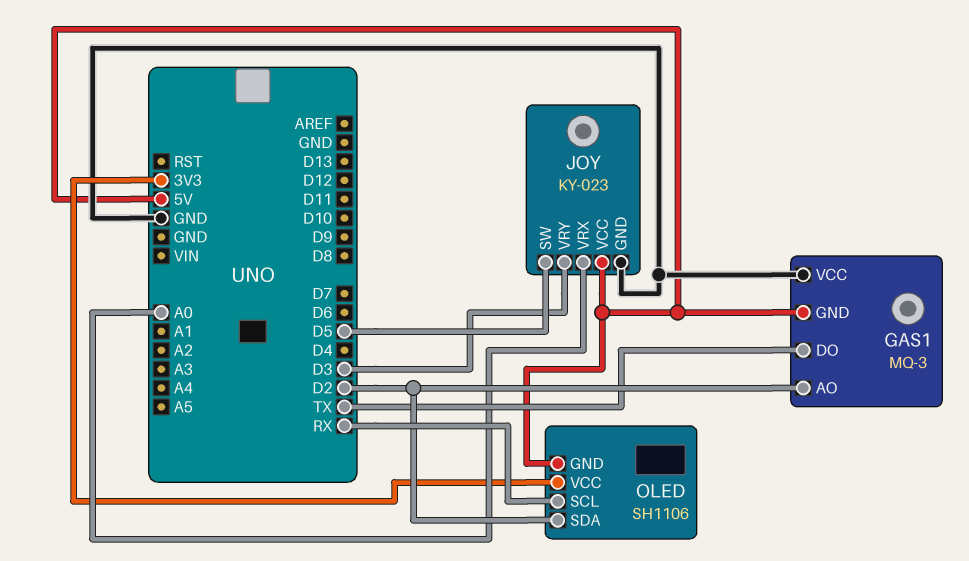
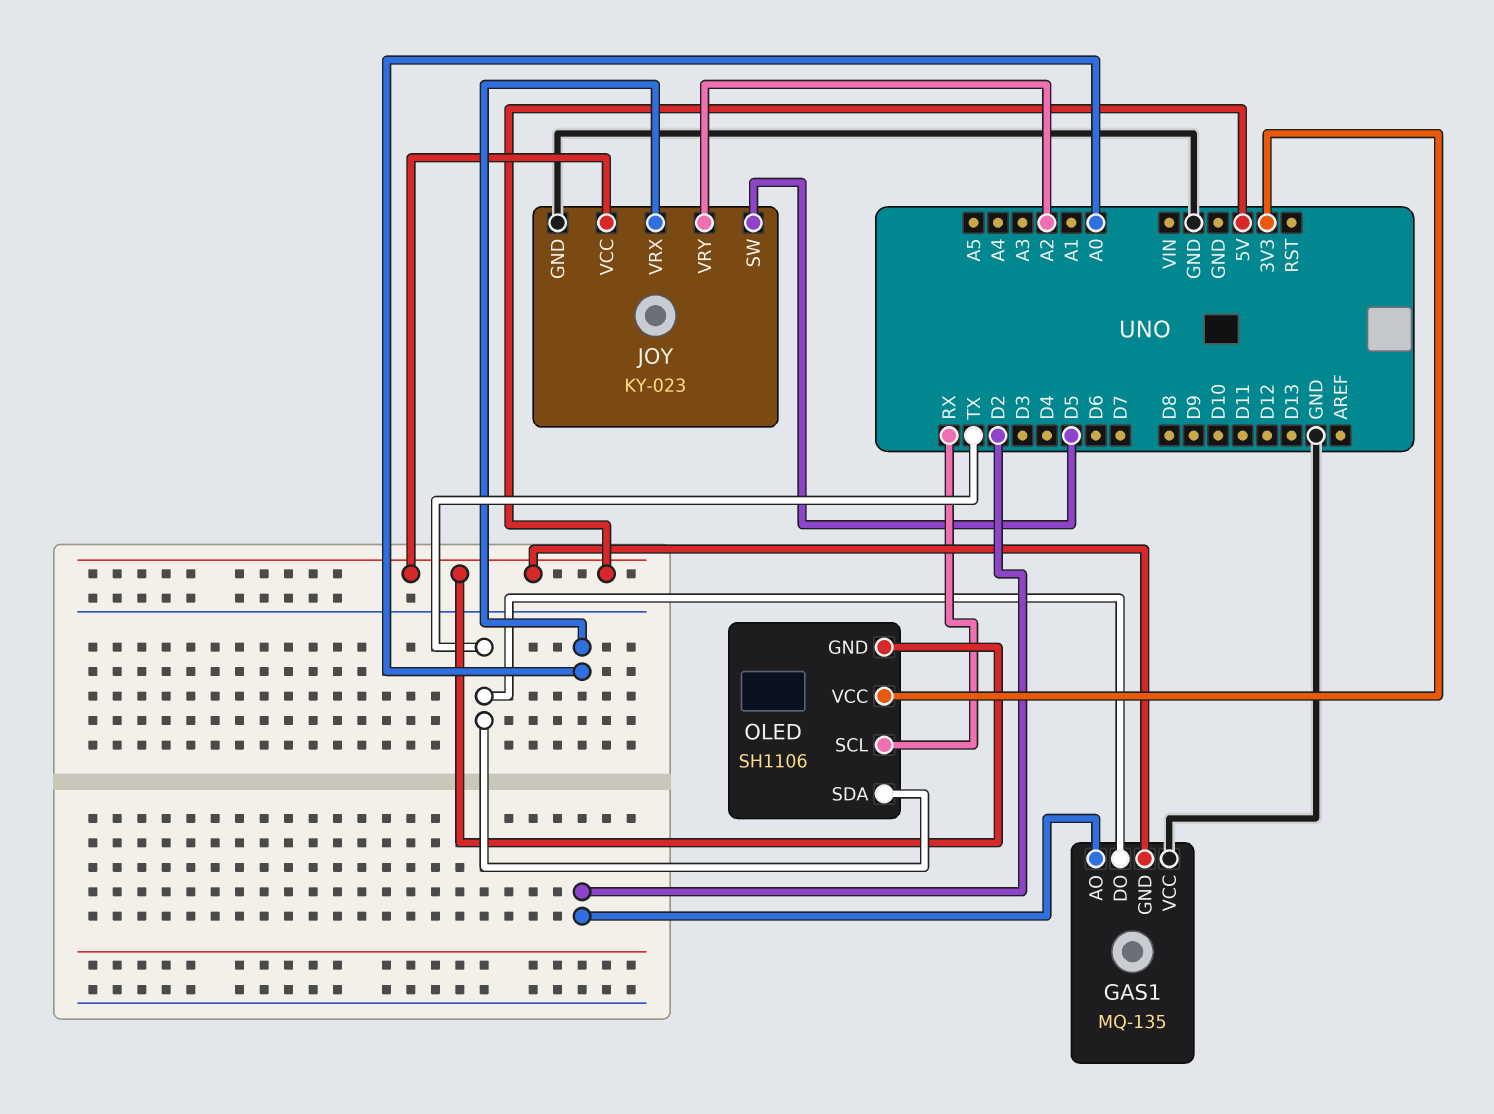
GAS1: MQ-3 -> MQ-135
JOY pin VRY: D3 -> A2
OLED pin SDA: D2 -> TX

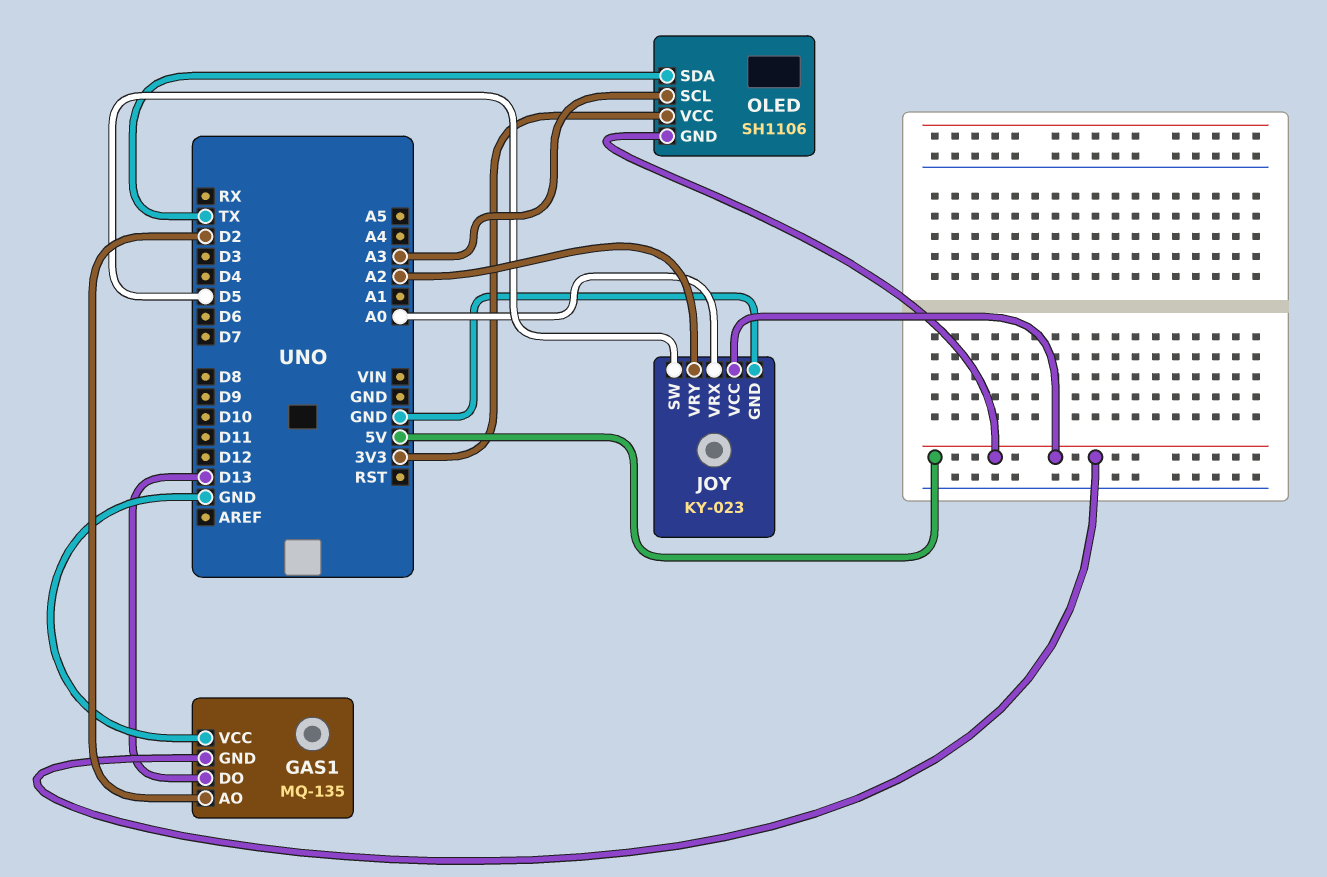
GAS1 pin DO: TX -> D13
OLED pin SCL: RX -> A3

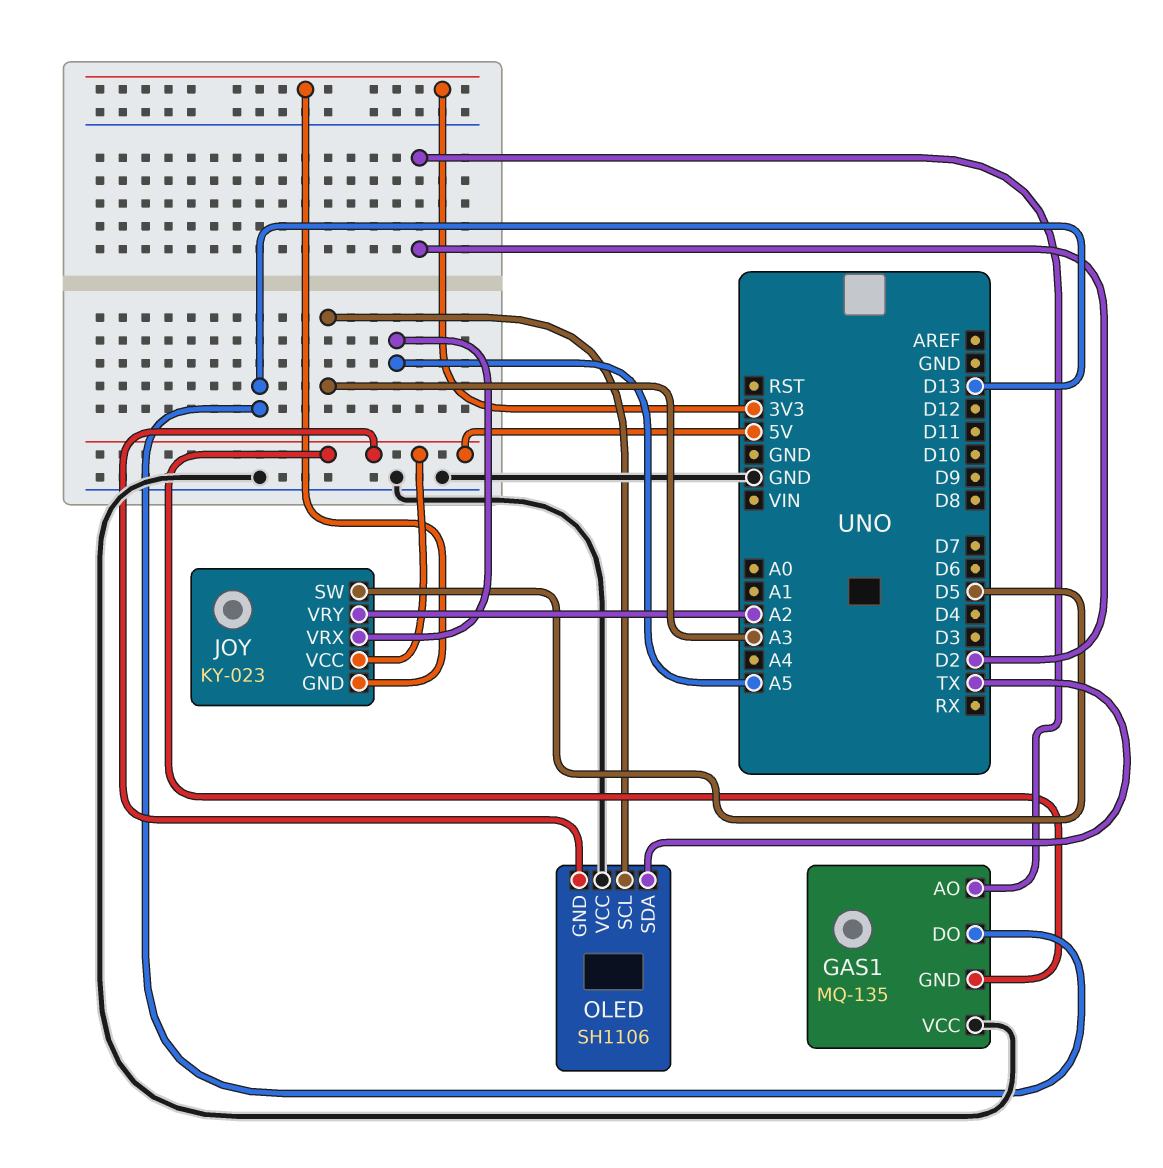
JOY pin GND: GND -> 3V3
JOY pin VRX: A0 -> A5
OLED pin VCC: 3V3 -> GND

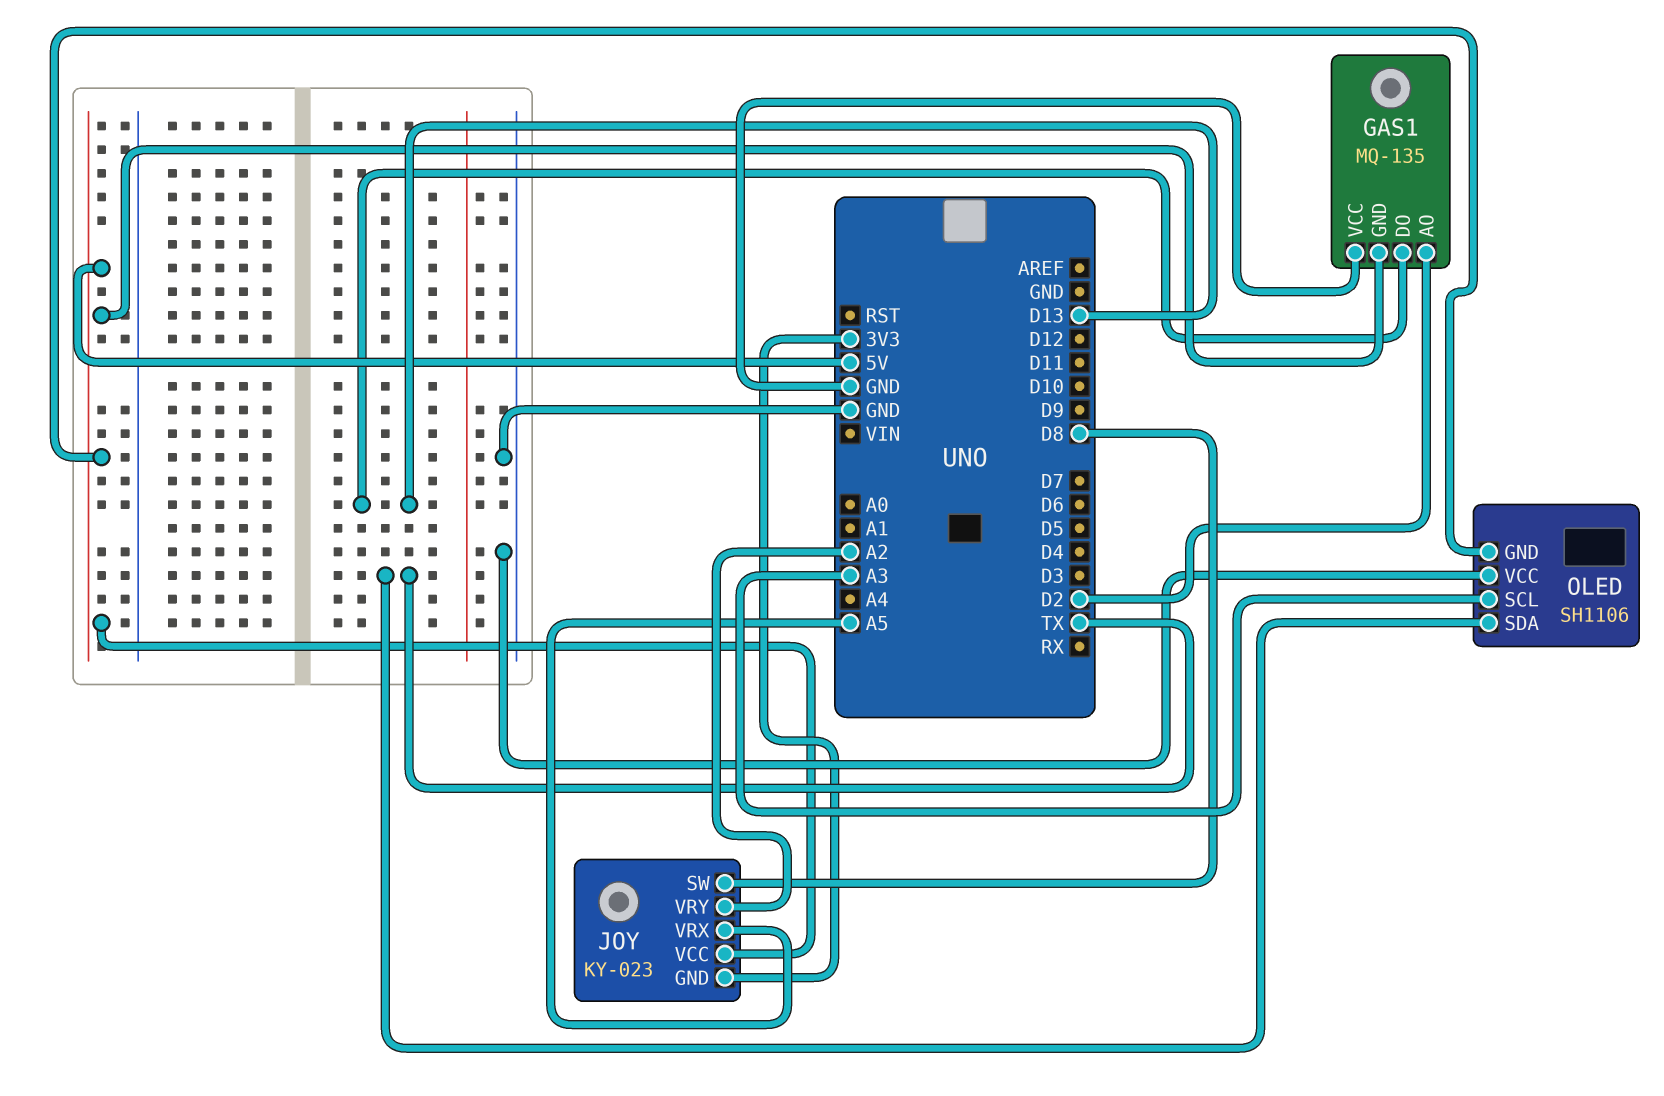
JOY pin SW: D5 -> D8

